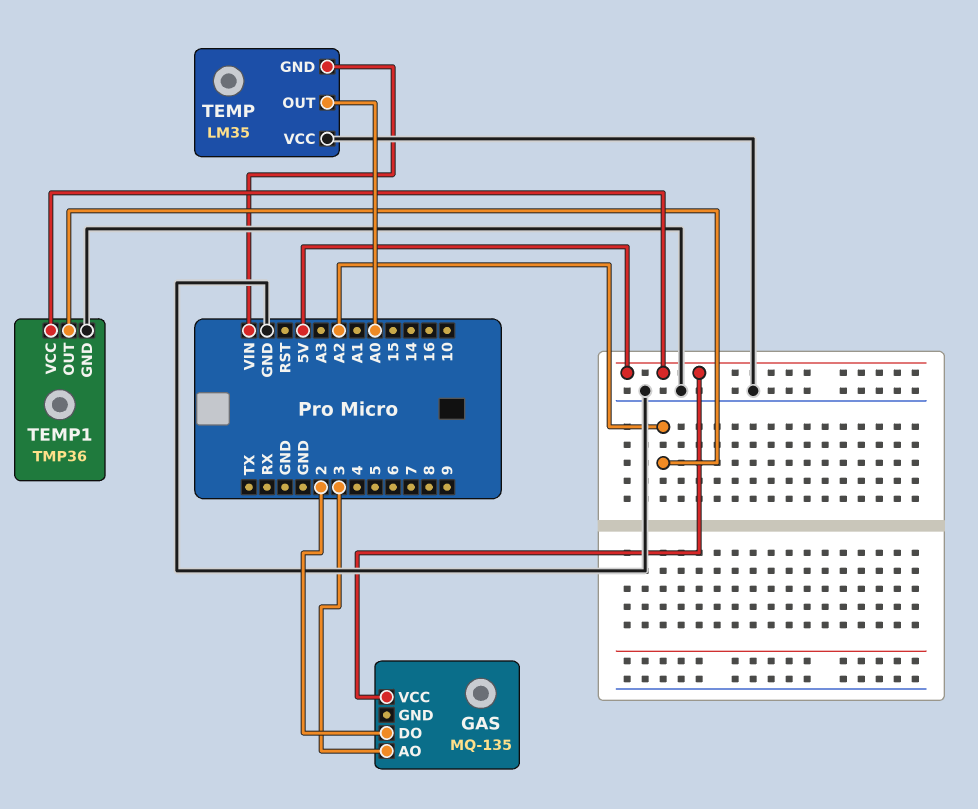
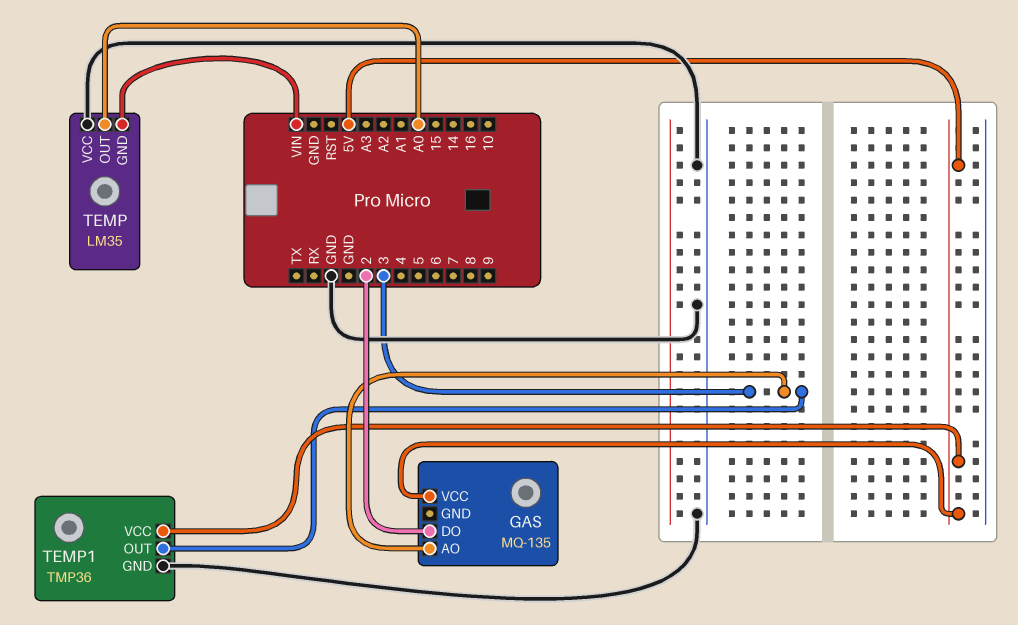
TEMP1 pin OUT: A2 -> 3

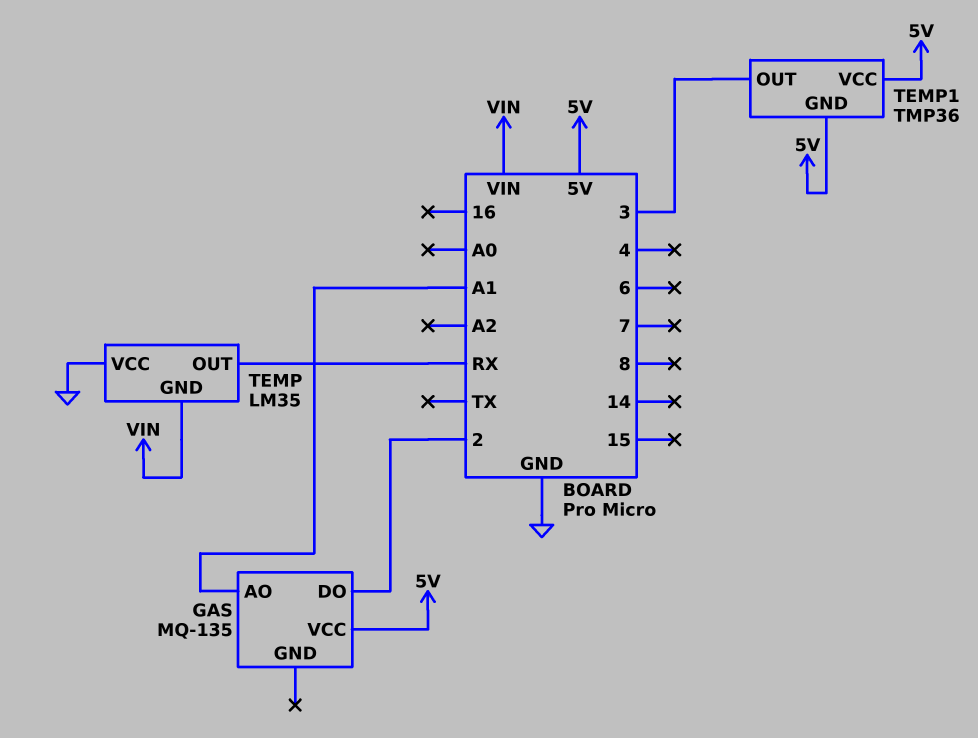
GAS pin AO: 3 -> A1
TEMP pin OUT: A0 -> RX
TEMP1 pin GND: GND -> 5V

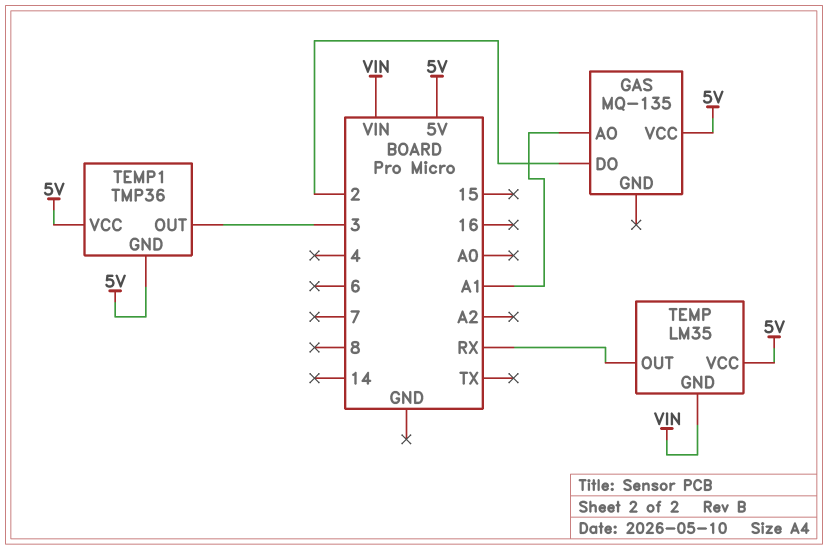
TEMP pin VCC: GND -> 5V

